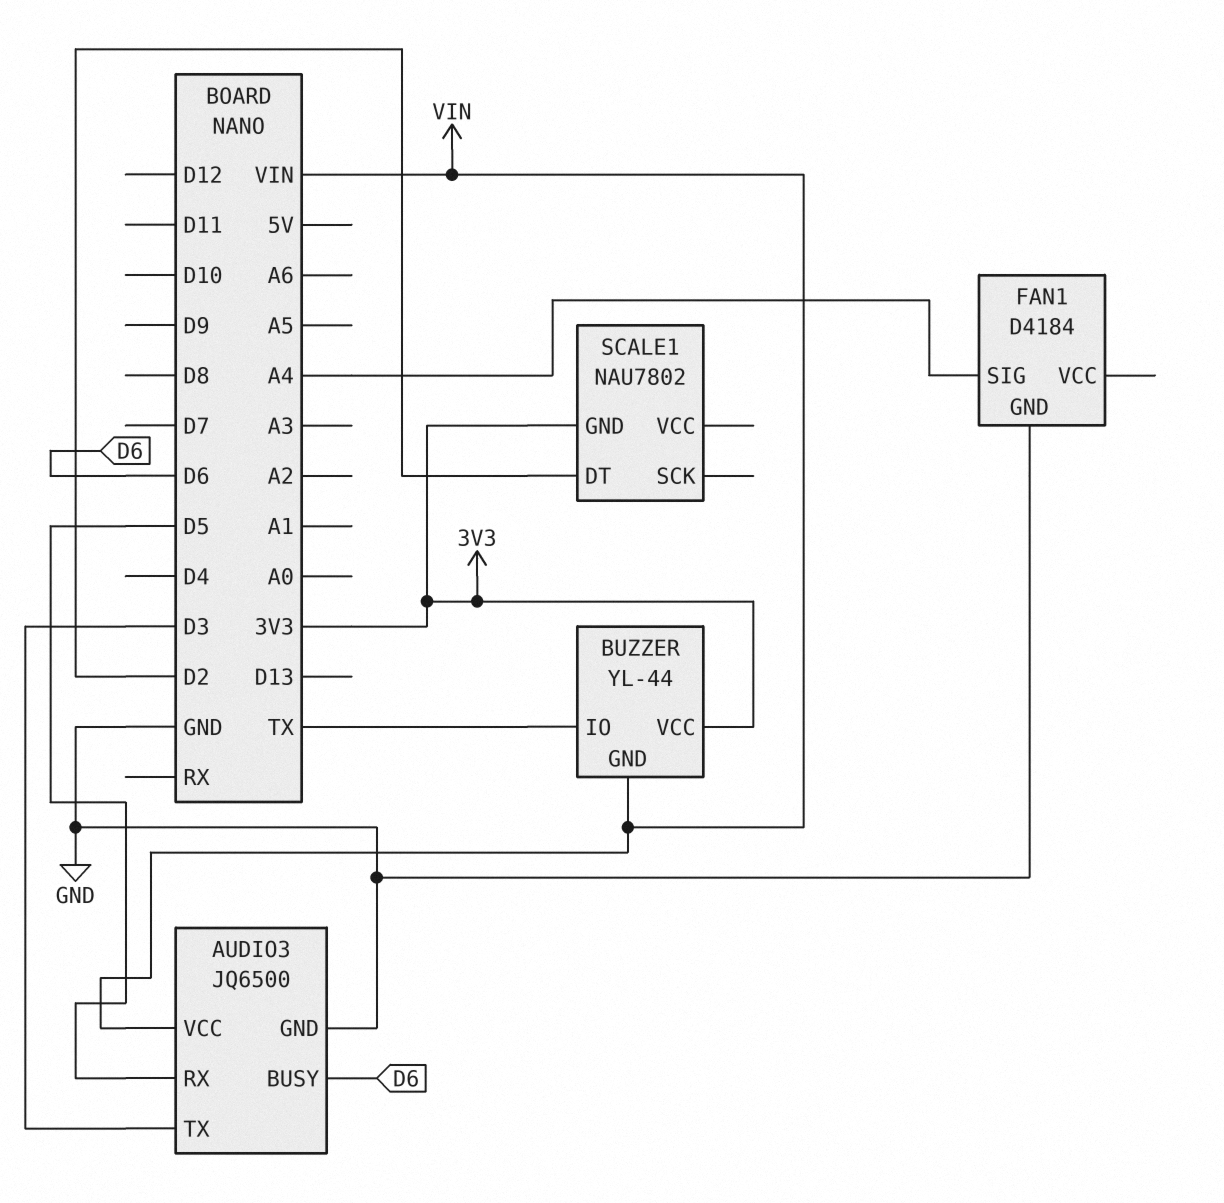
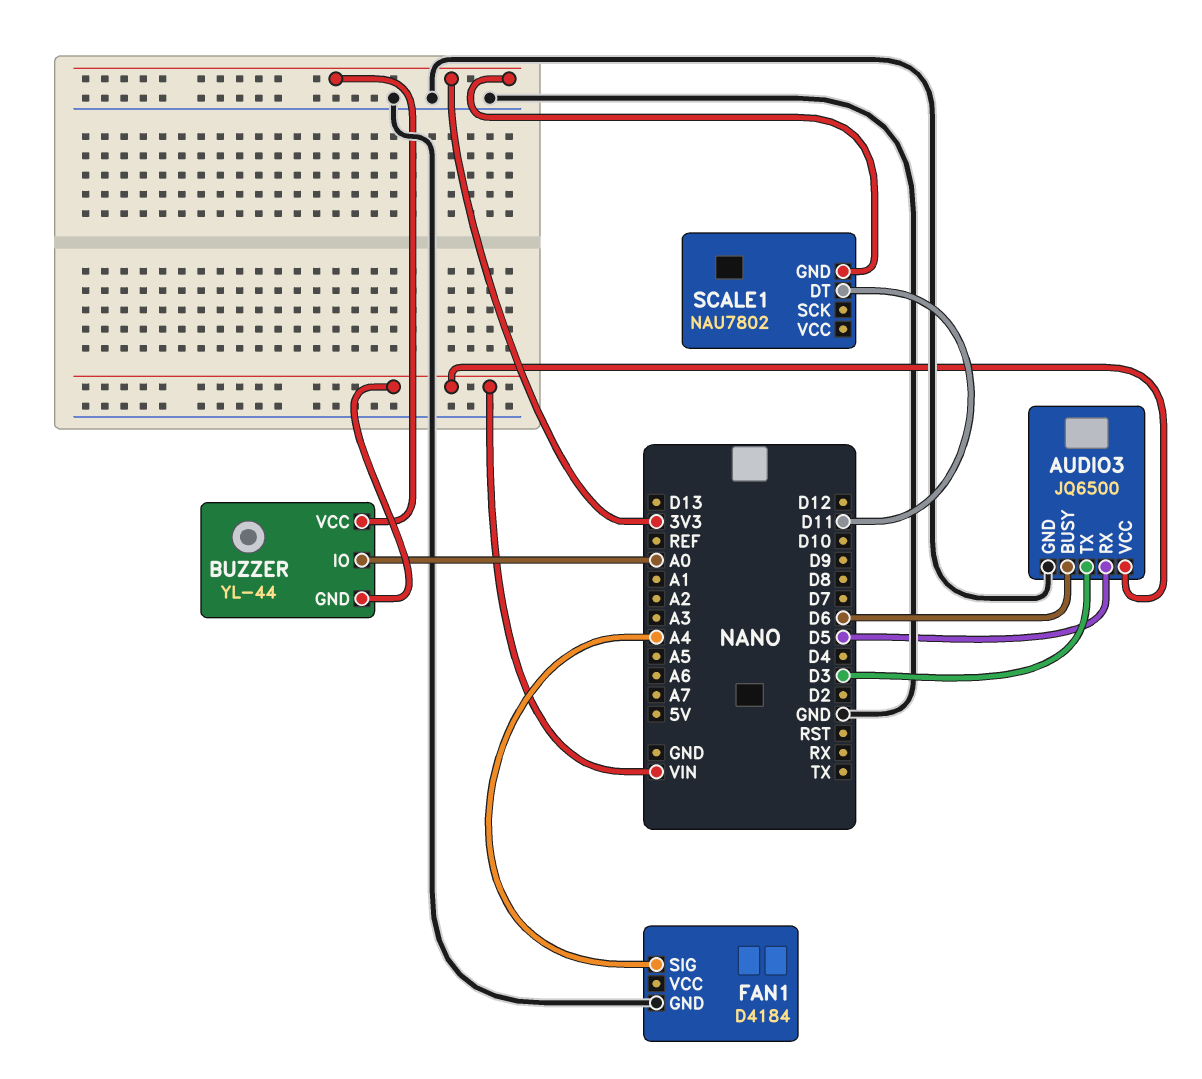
BUZZER pin IO: TX -> A0
SCALE1 pin DT: D2 -> D11

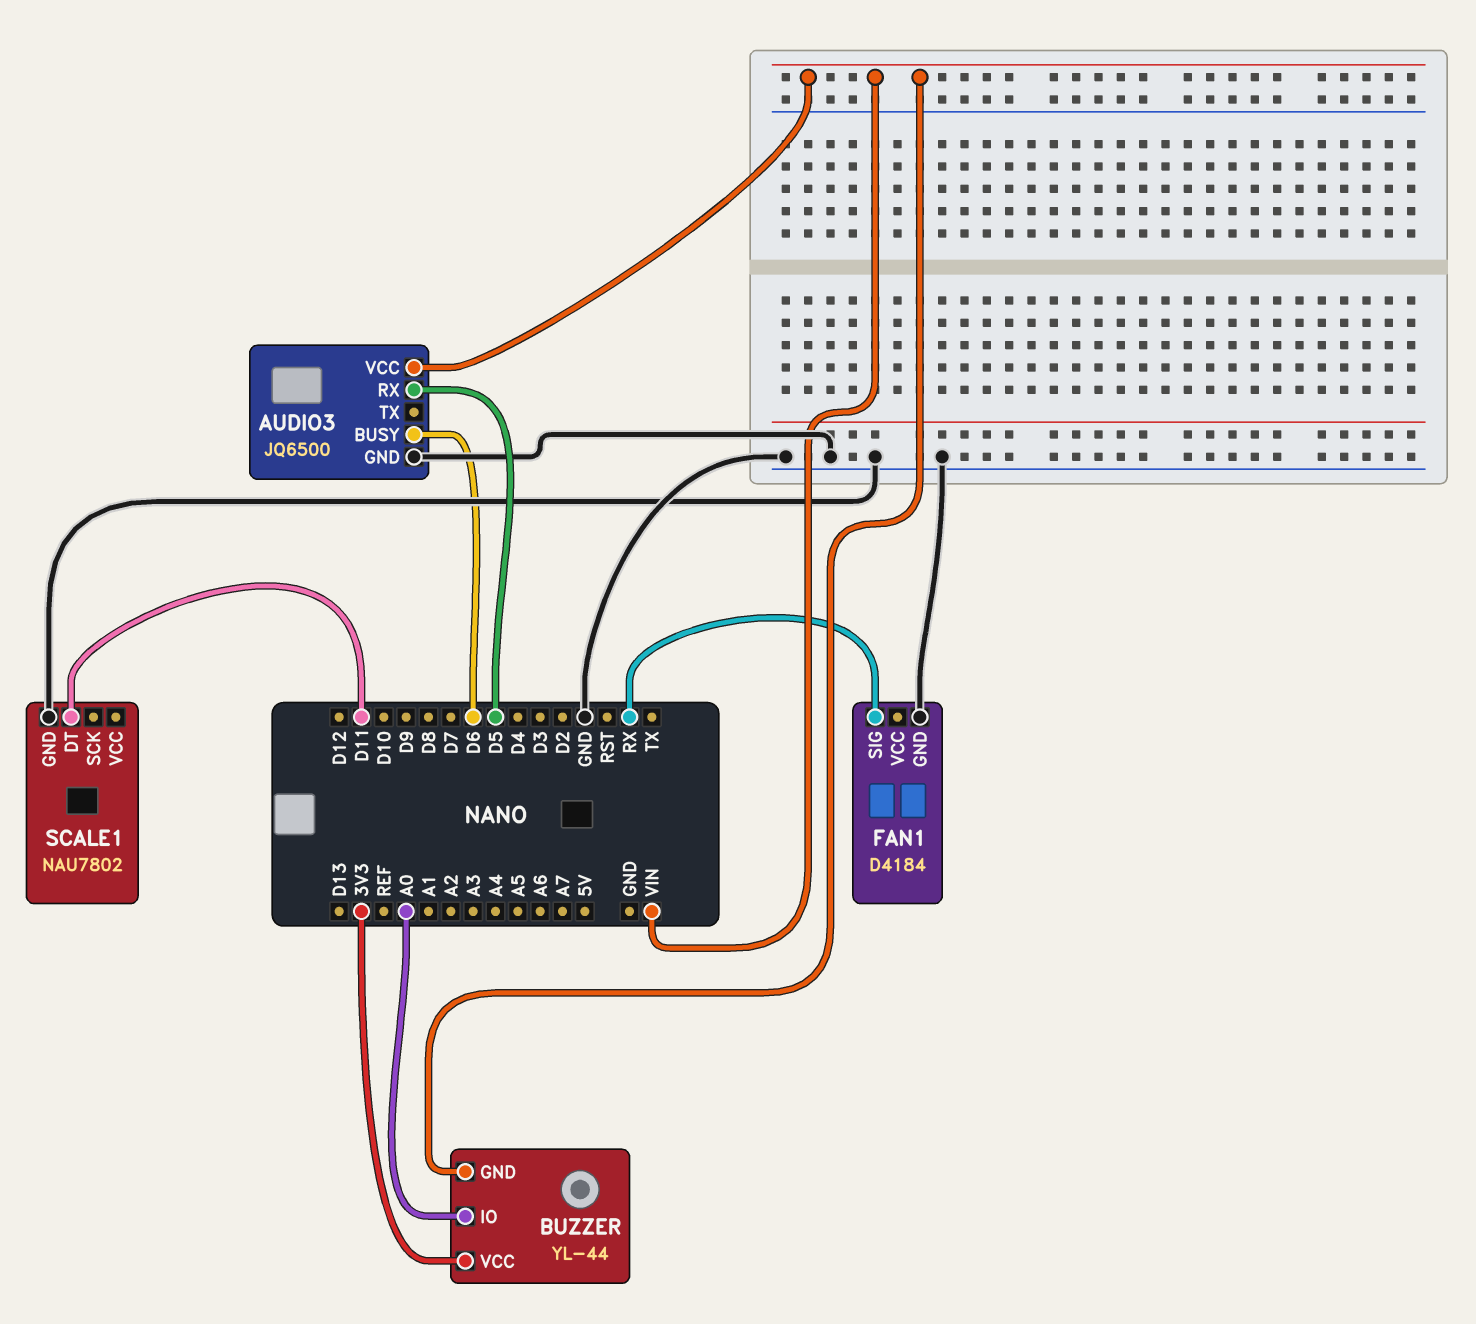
AUDIO3 pin TX: D3 -> none
FAN1 pin SIG: A4 -> RX
SCALE1 pin GND: 3V3 -> GND

